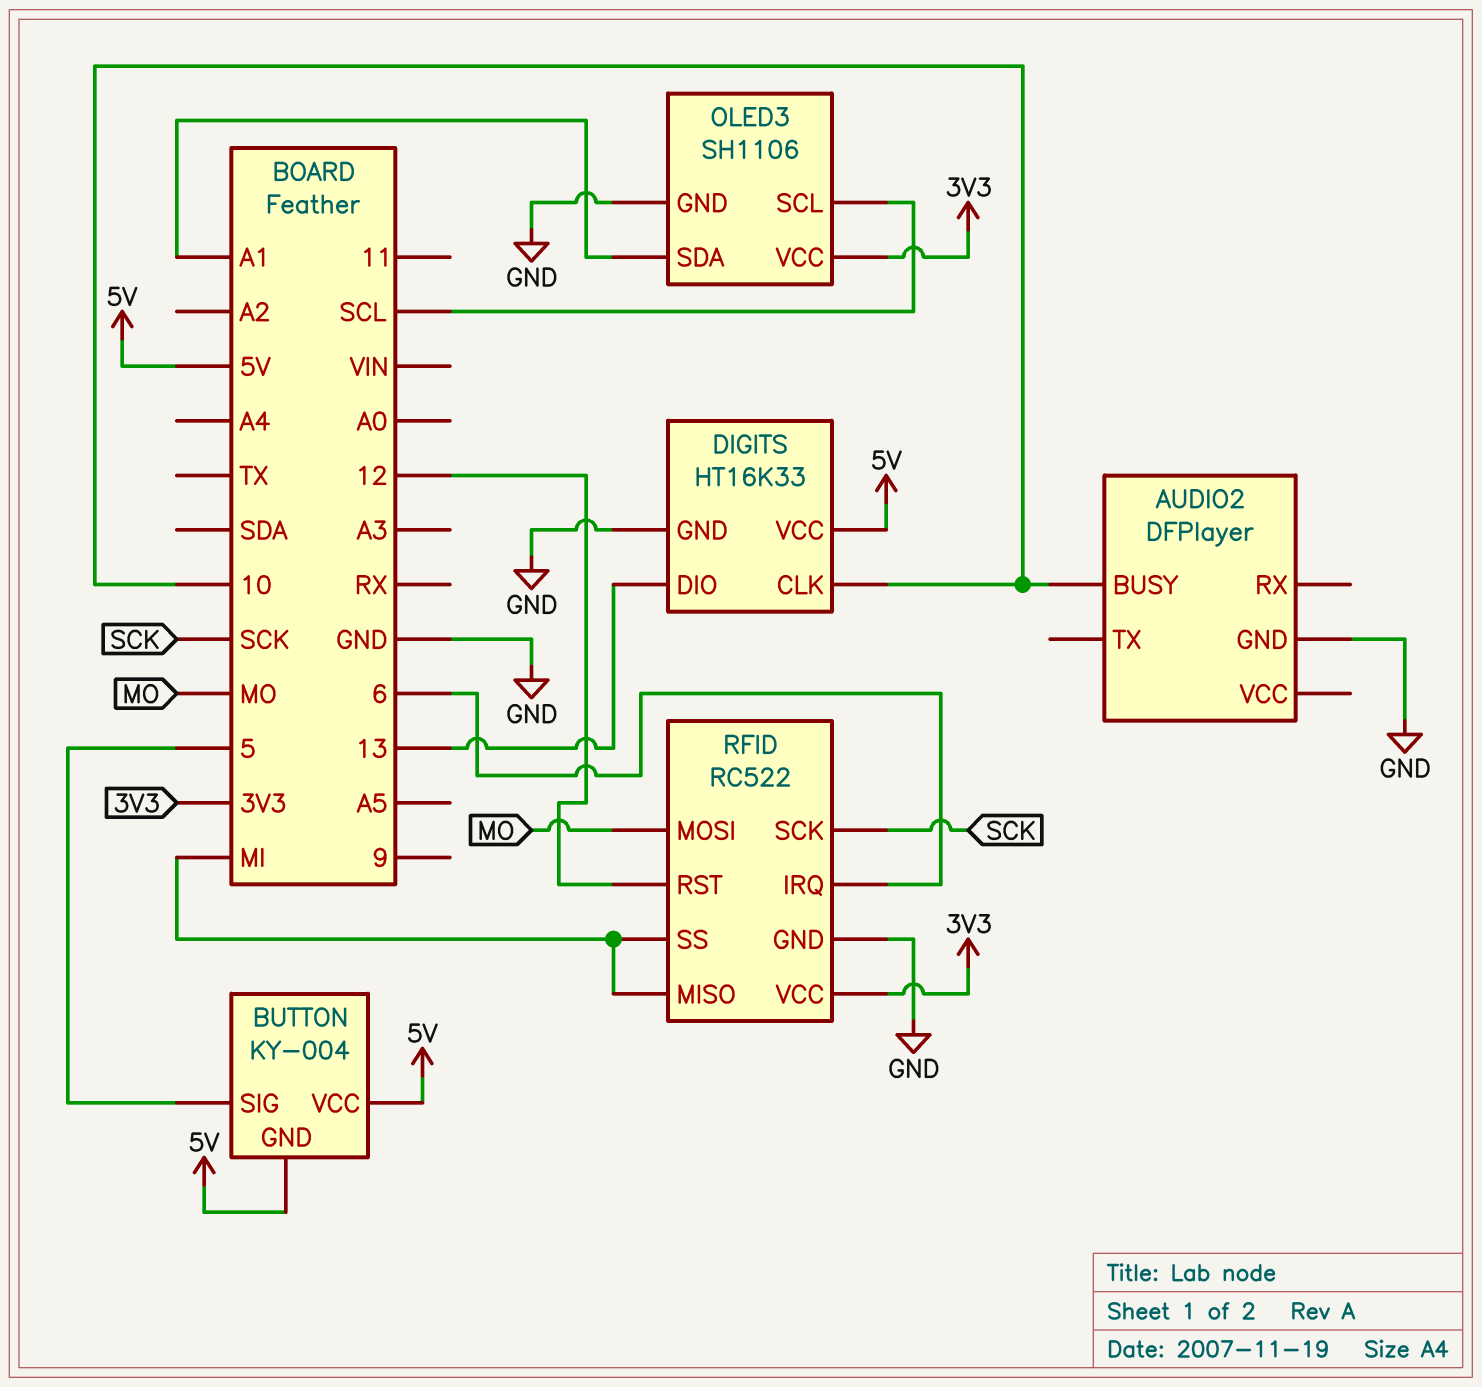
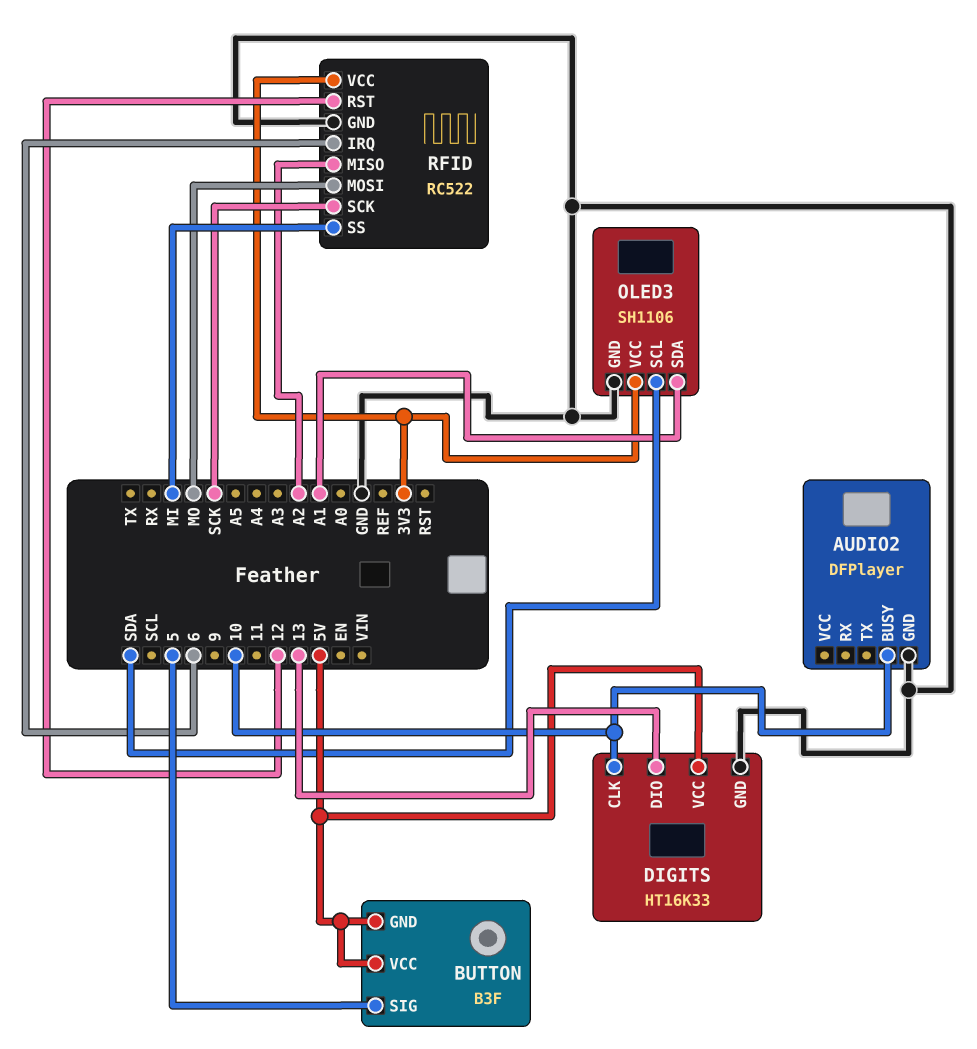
BUTTON: KY-004 -> B3F
OLED3 pin SCL: SCL -> SDA
RFID pin MISO: MI -> A2

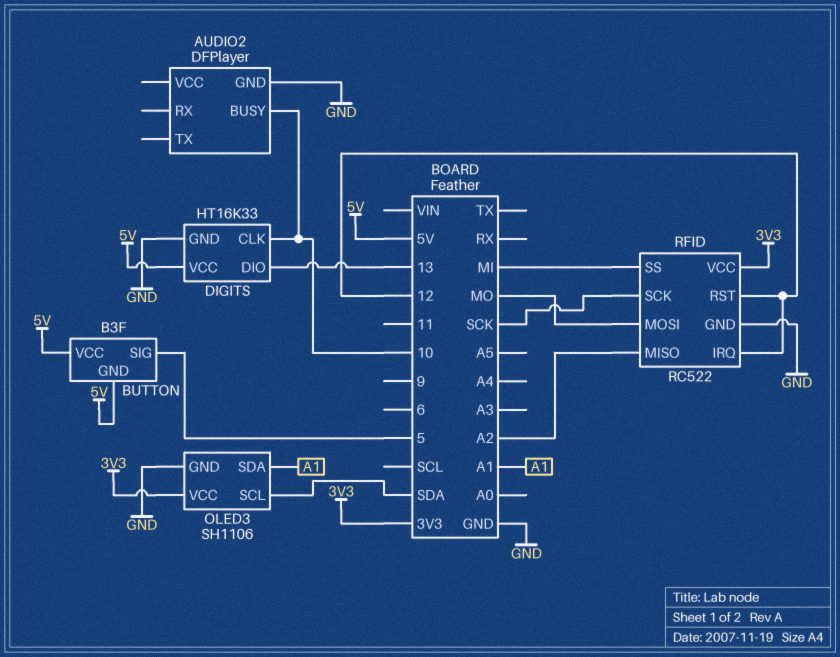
RFID pin IRQ: 6 -> 12

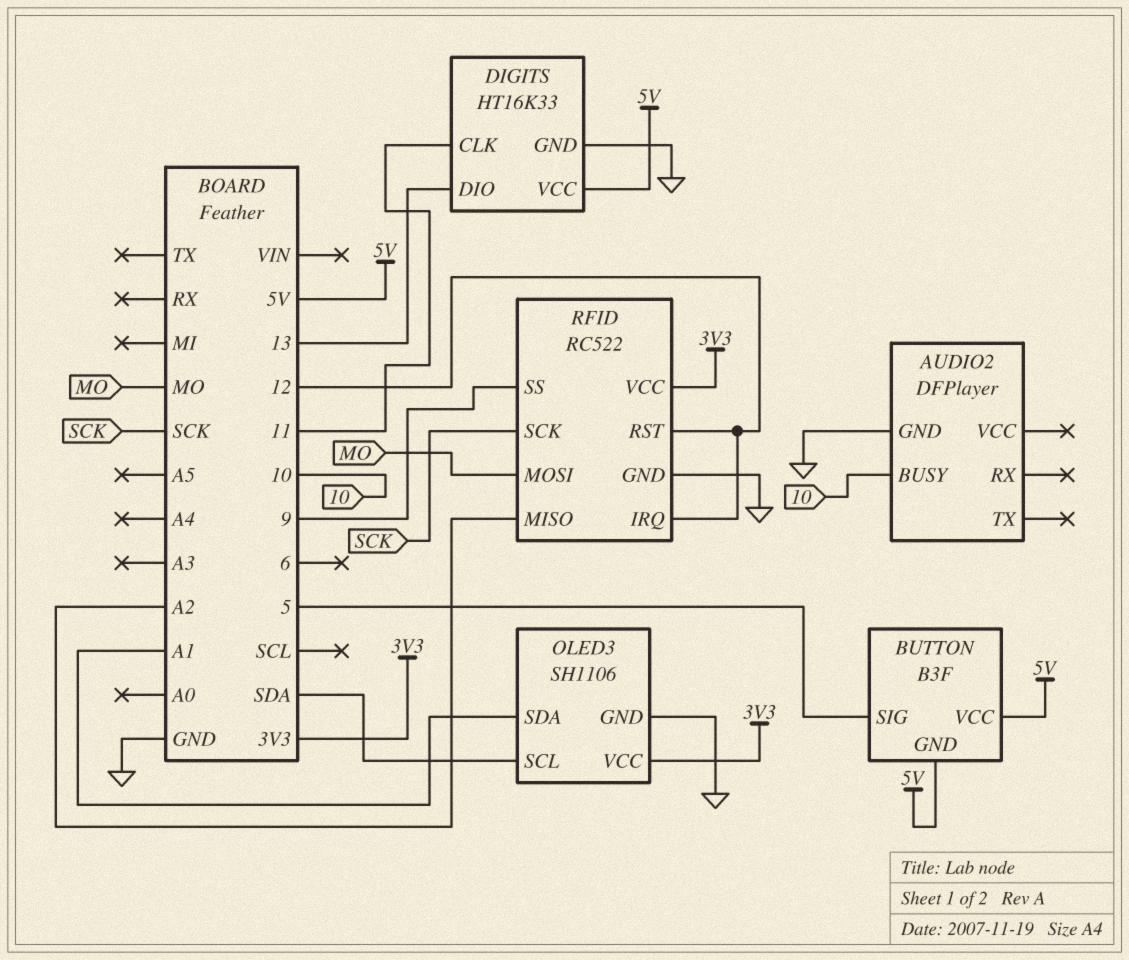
DIGITS pin CLK: 10 -> 11
RFID pin SS: MI -> 9

